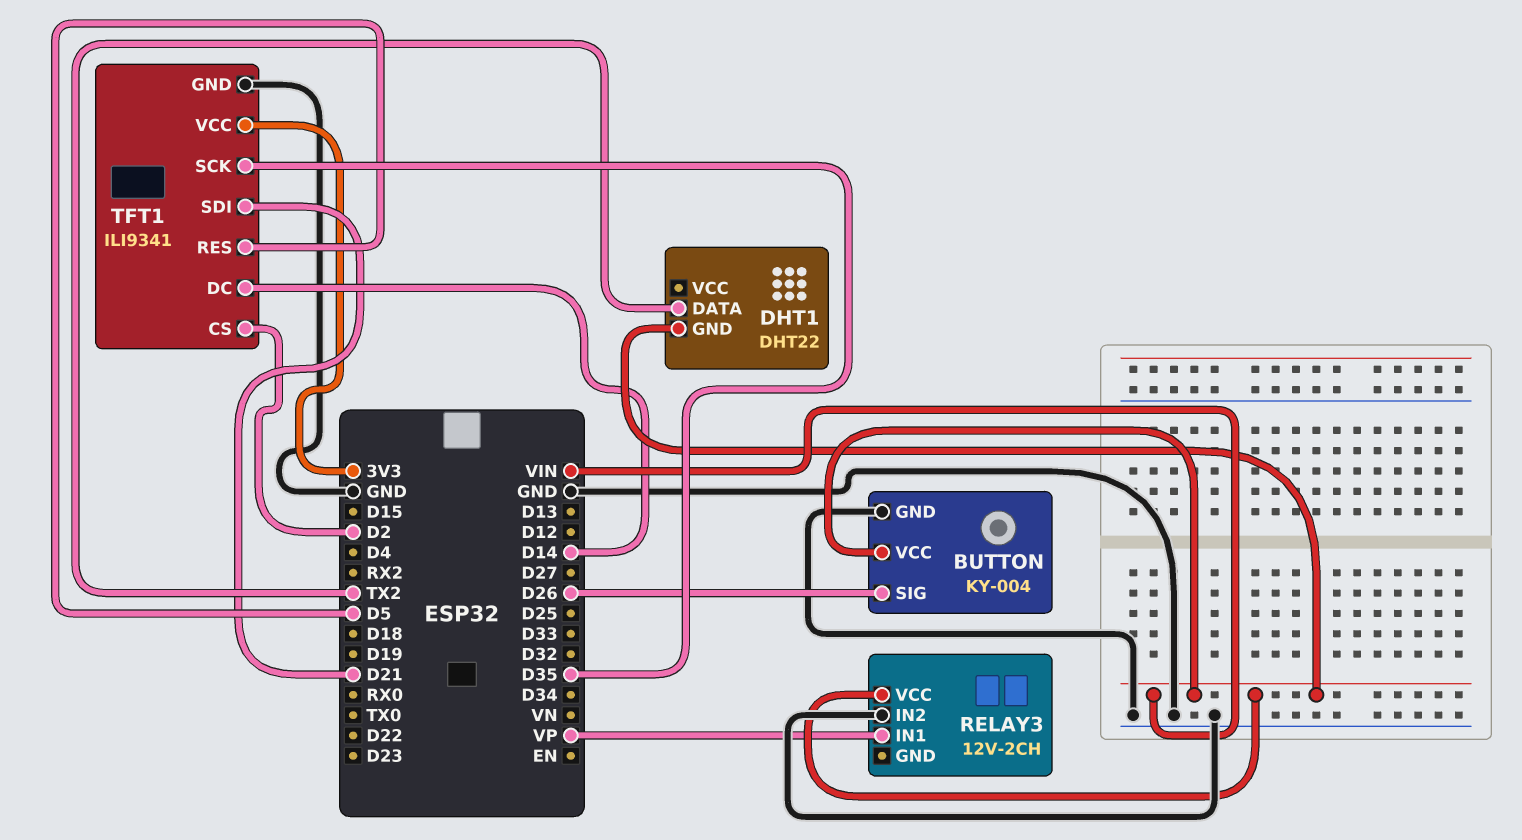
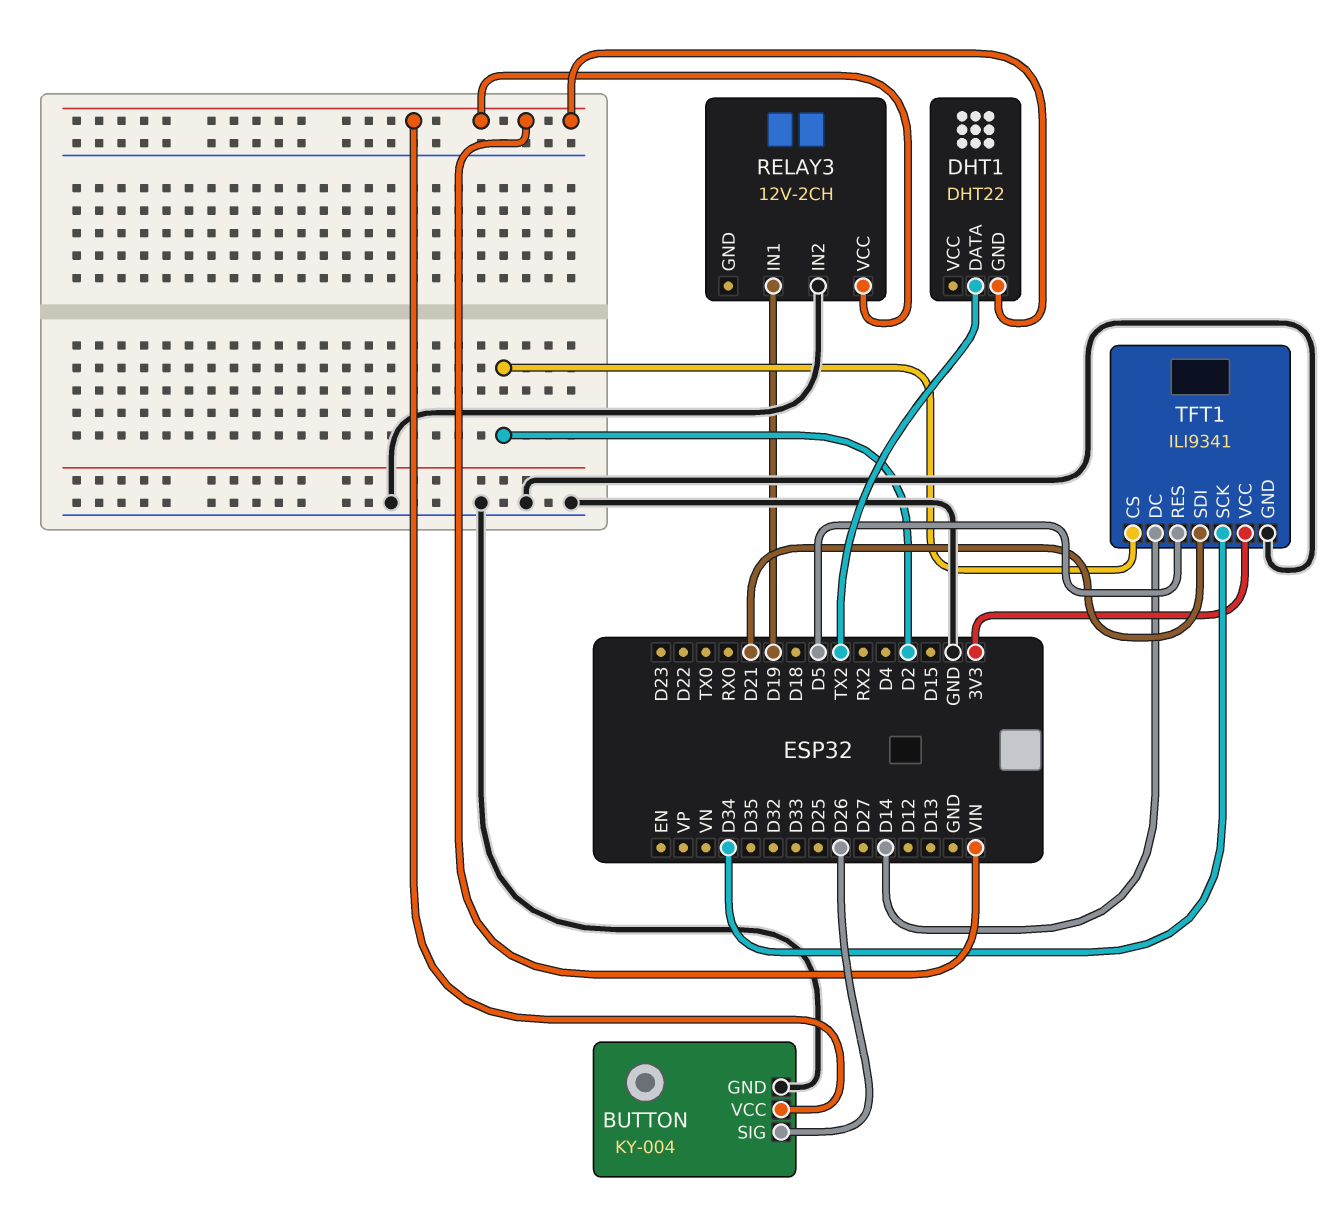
RELAY3 pin IN1: VP -> D19
TFT1 pin SCK: D35 -> D34

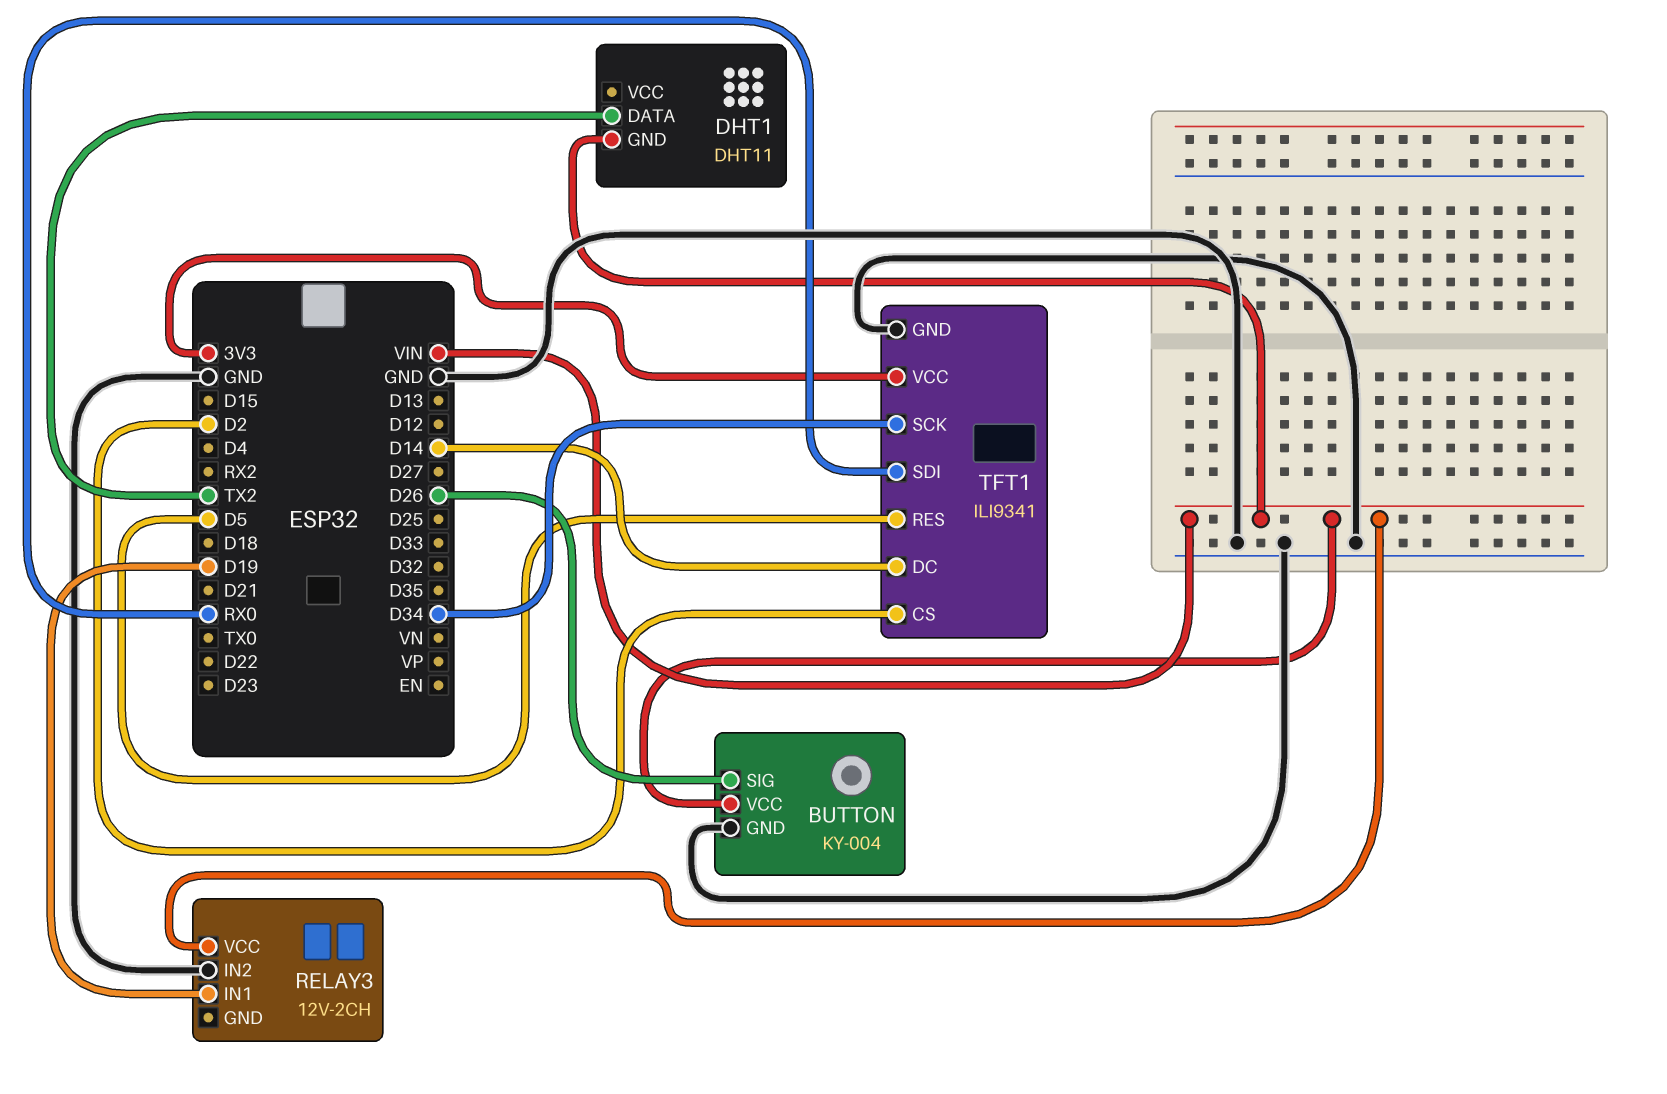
DHT1: DHT22 -> DHT11
TFT1 pin SDI: D21 -> RX0

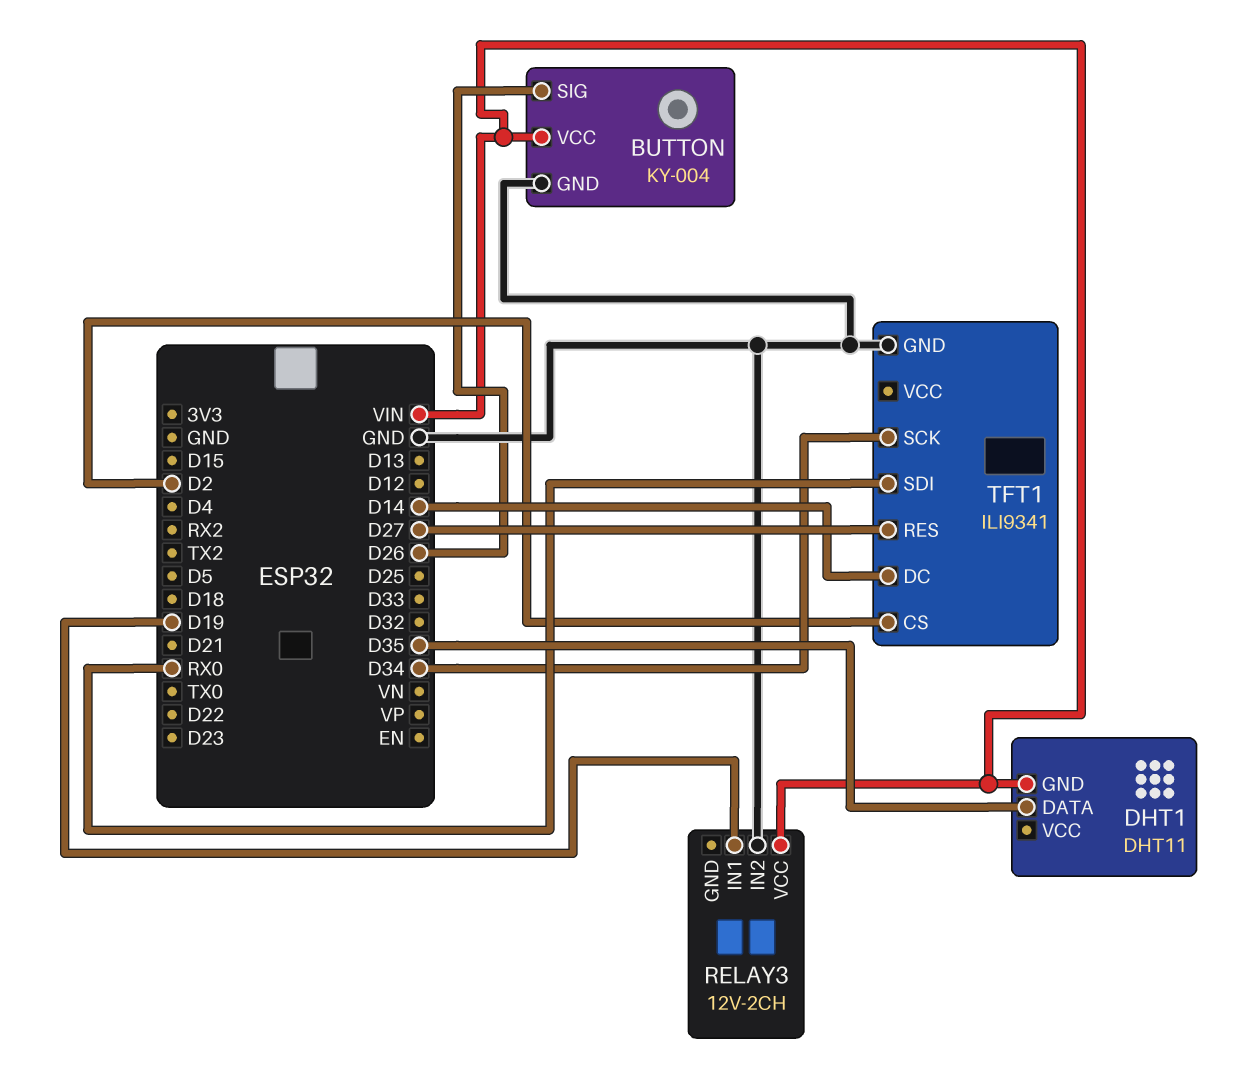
DHT1 pin DATA: TX2 -> D35
TFT1 pin RES: D5 -> D27
TFT1 pin VCC: 3V3 -> none

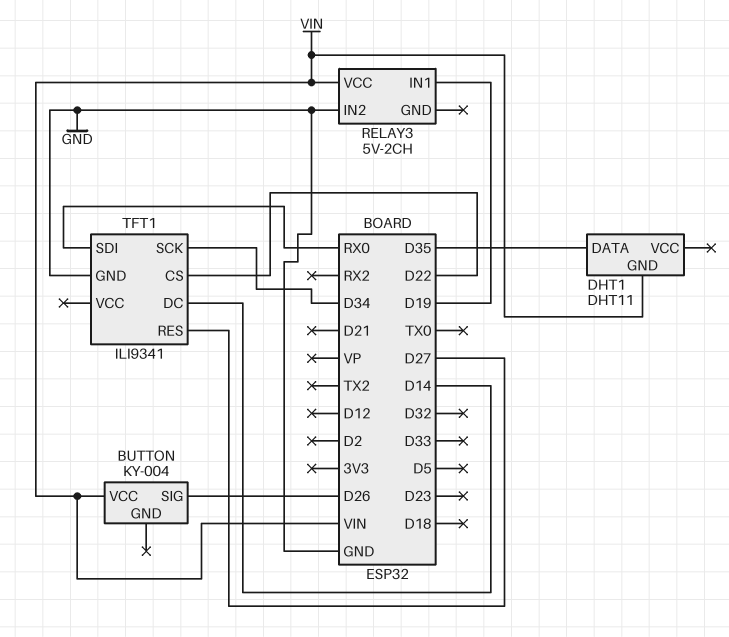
BUTTON pin GND: GND -> none
RELAY3: 12V-2CH -> 5V-2CH
TFT1 pin CS: D2 -> D22

